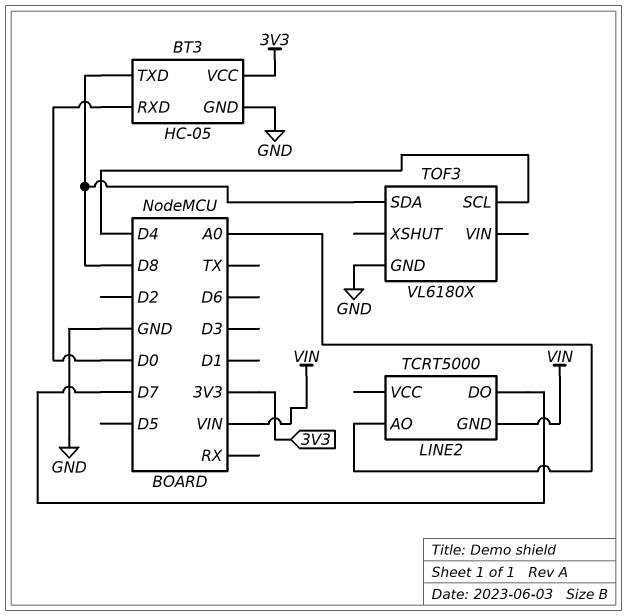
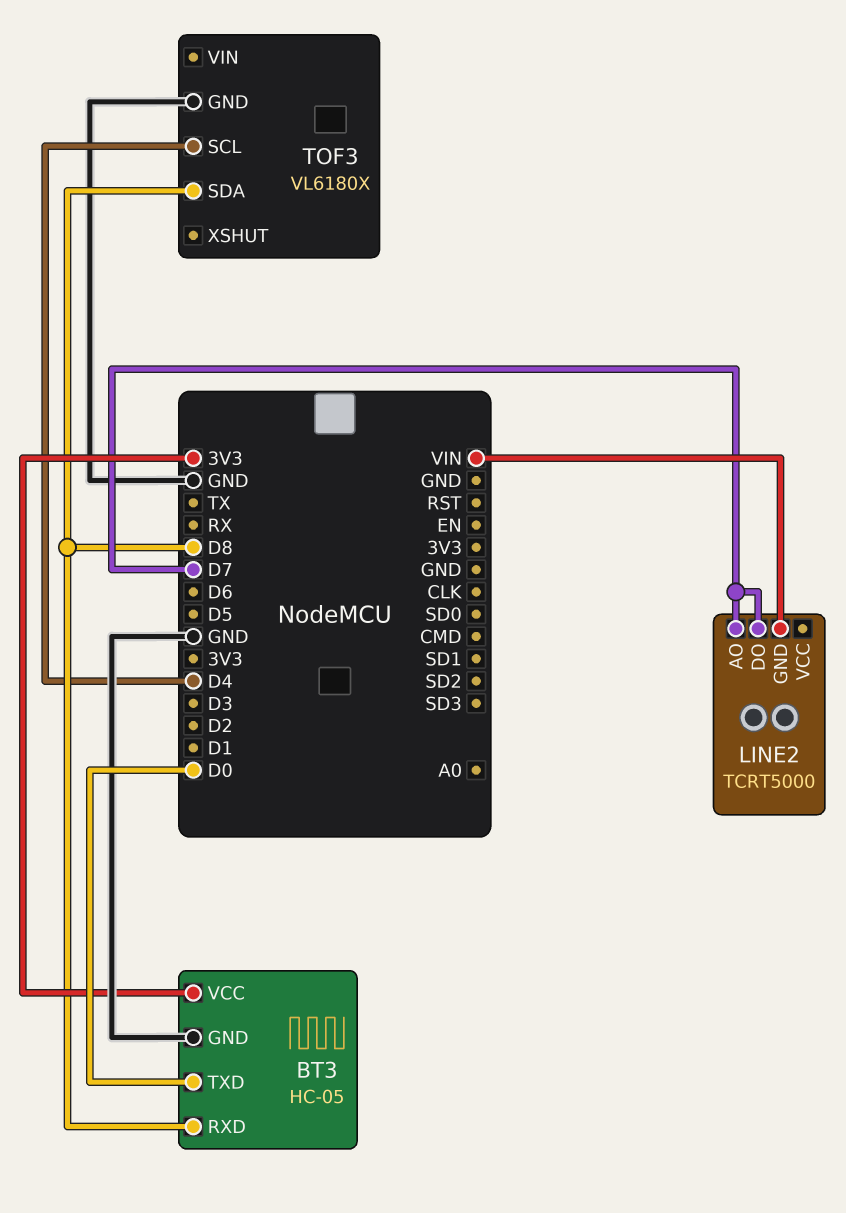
BT3 pin RXD: D0 -> D8
BT3 pin TXD: D8 -> D0
LINE2 pin AO: A0 -> D7

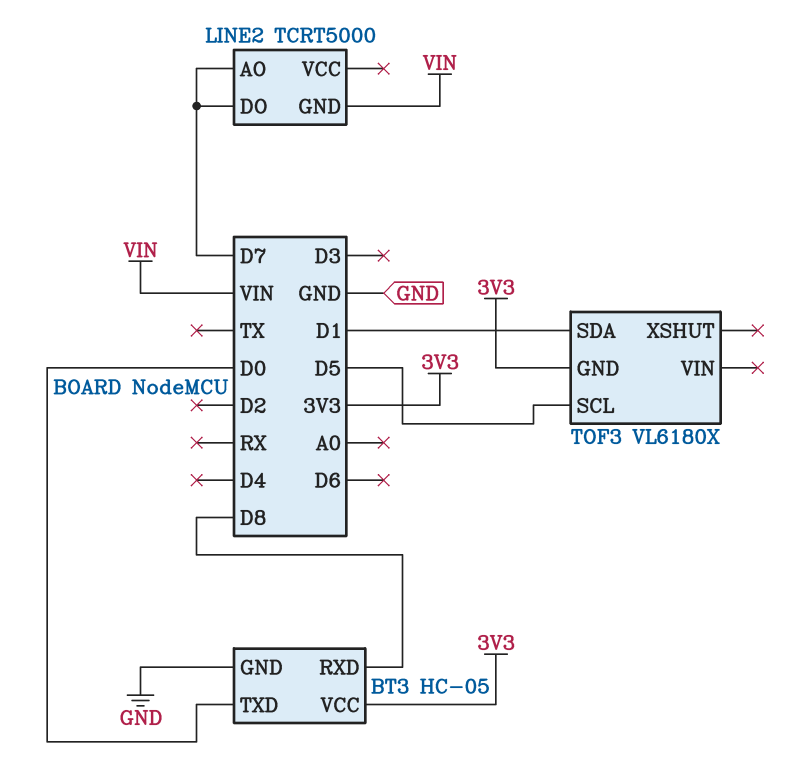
TOF3 pin GND: GND -> 3V3
TOF3 pin SCL: D4 -> D5
TOF3 pin SDA: D8 -> D1

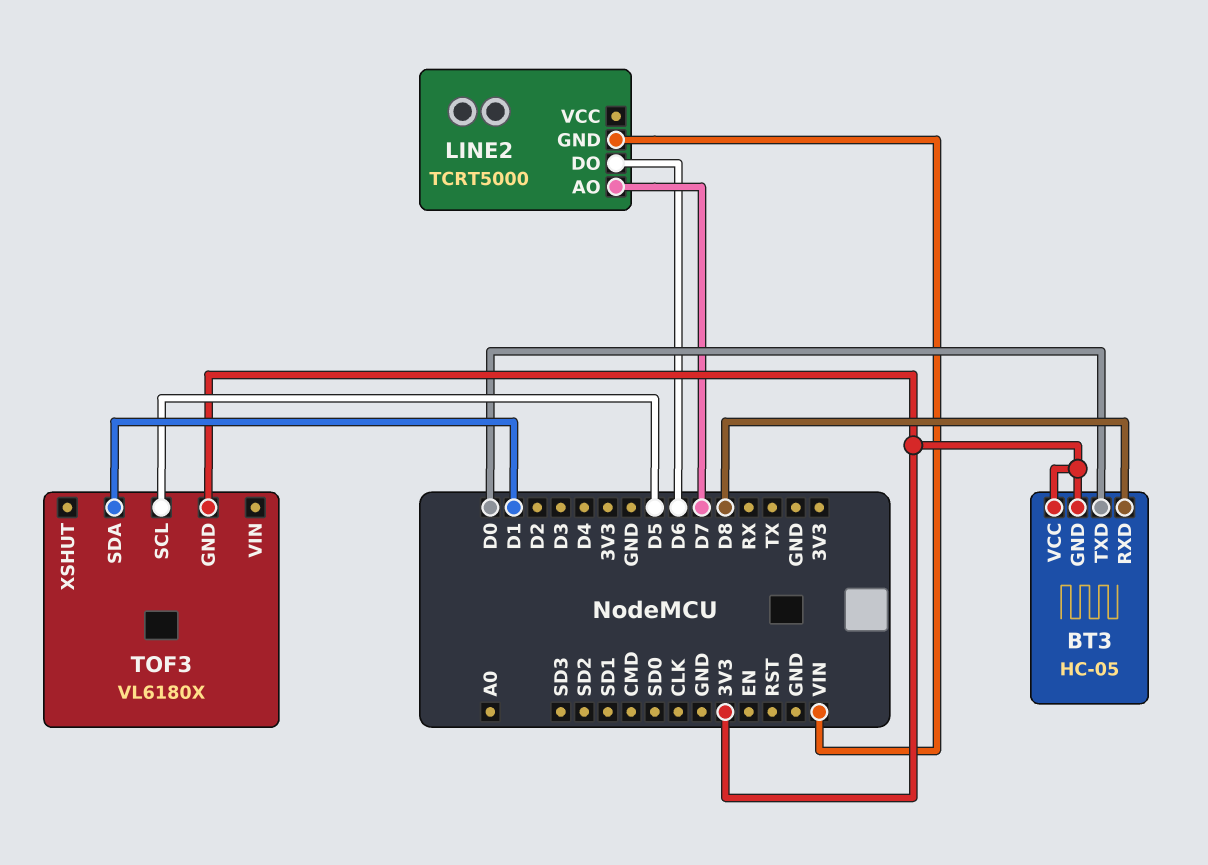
BT3 pin GND: GND -> 3V3
LINE2 pin DO: D7 -> D6

